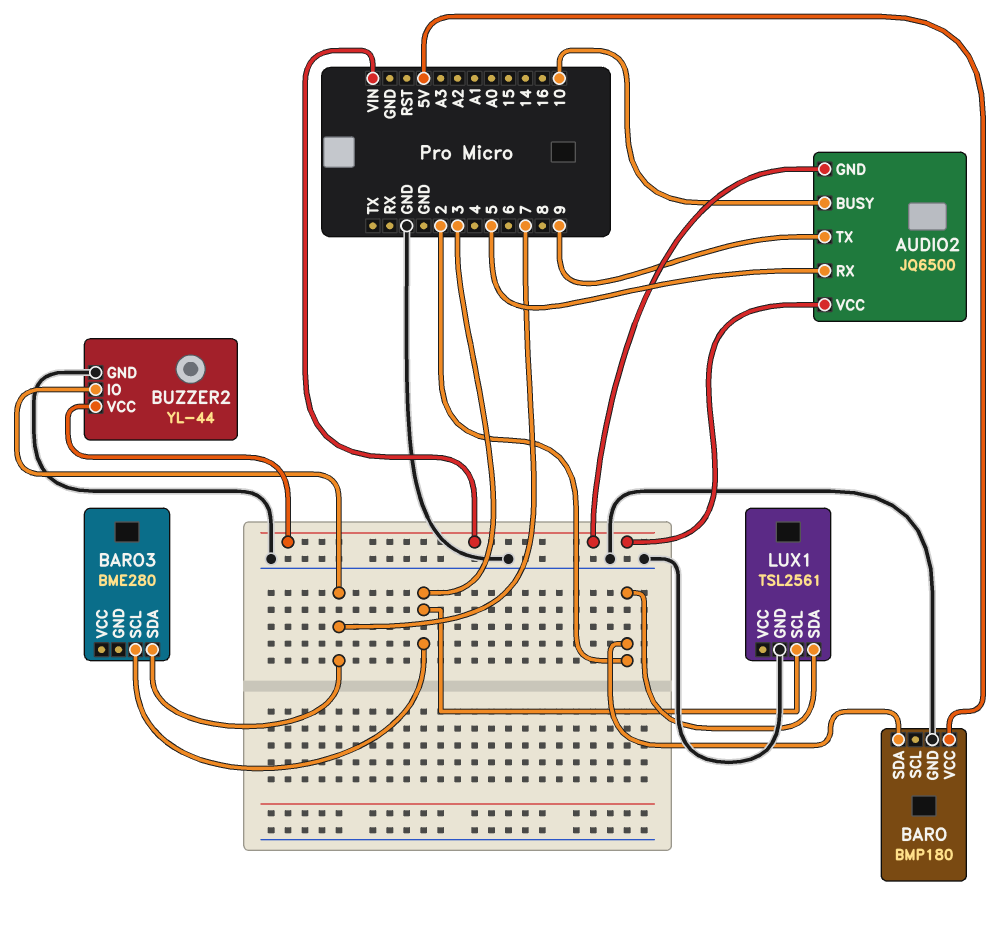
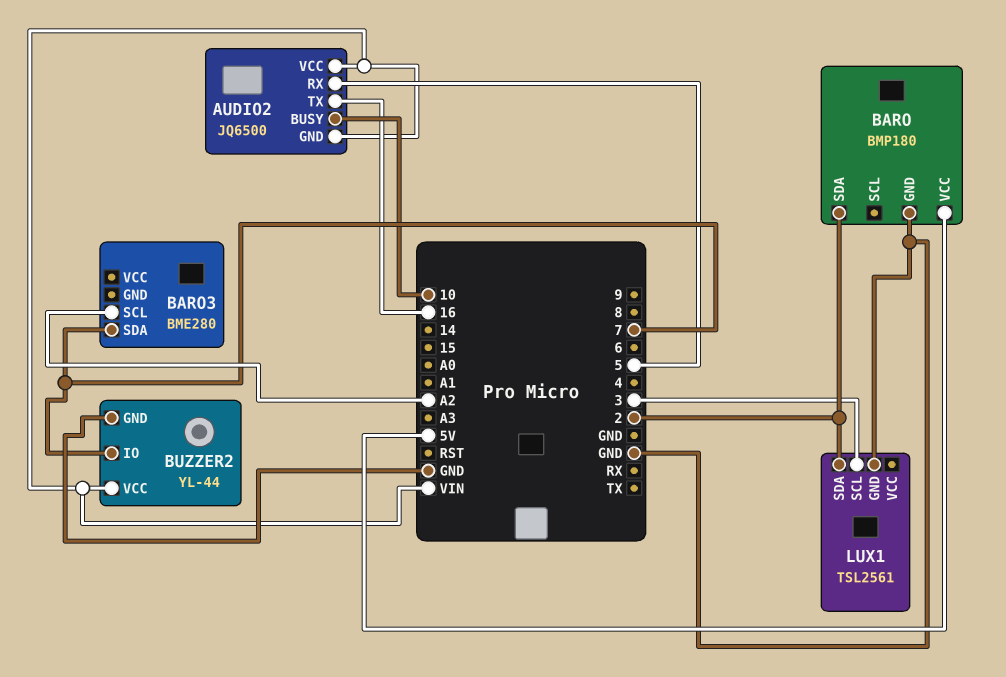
AUDIO2 pin TX: 9 -> 16
BARO3 pin SCL: 3 -> A2

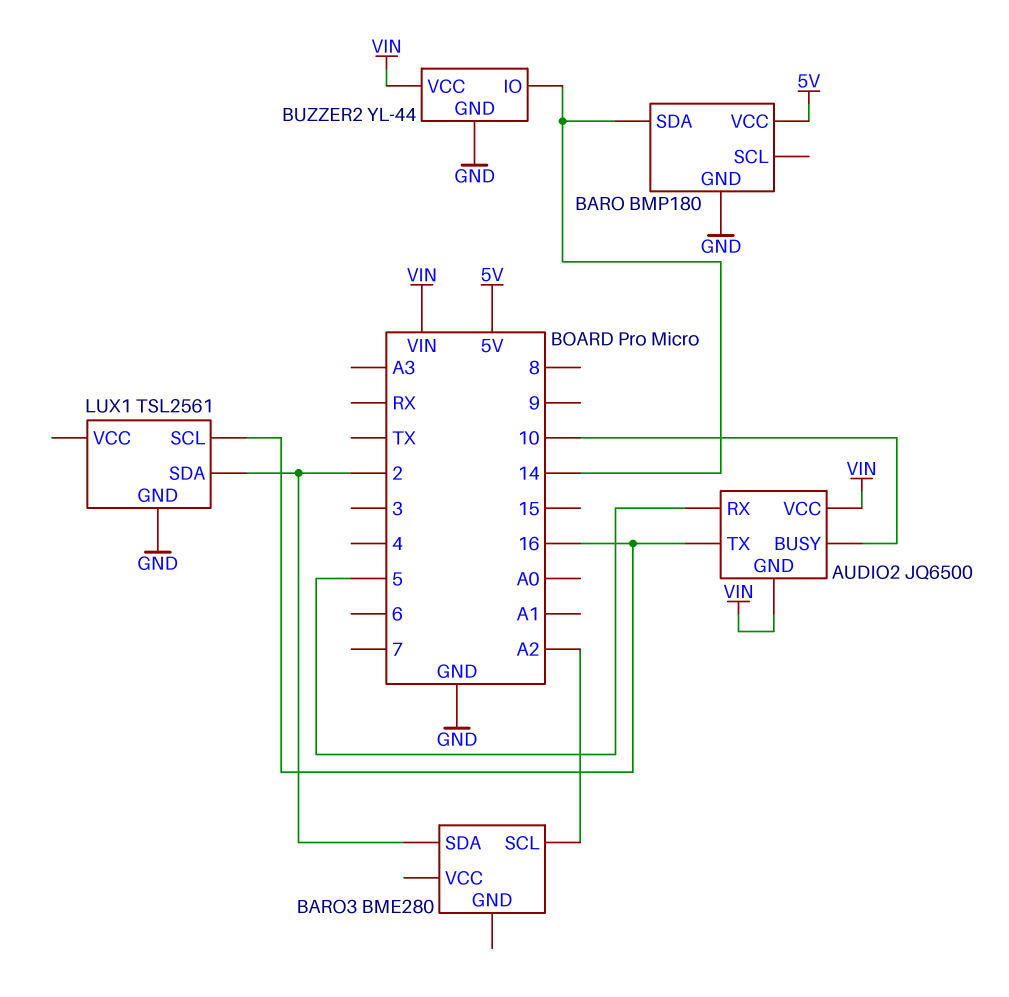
BARO pin SDA: 2 -> 14
BARO3 pin SDA: 7 -> 2
BUZZER2 pin IO: 7 -> 14
LUX1 pin SCL: 3 -> 16

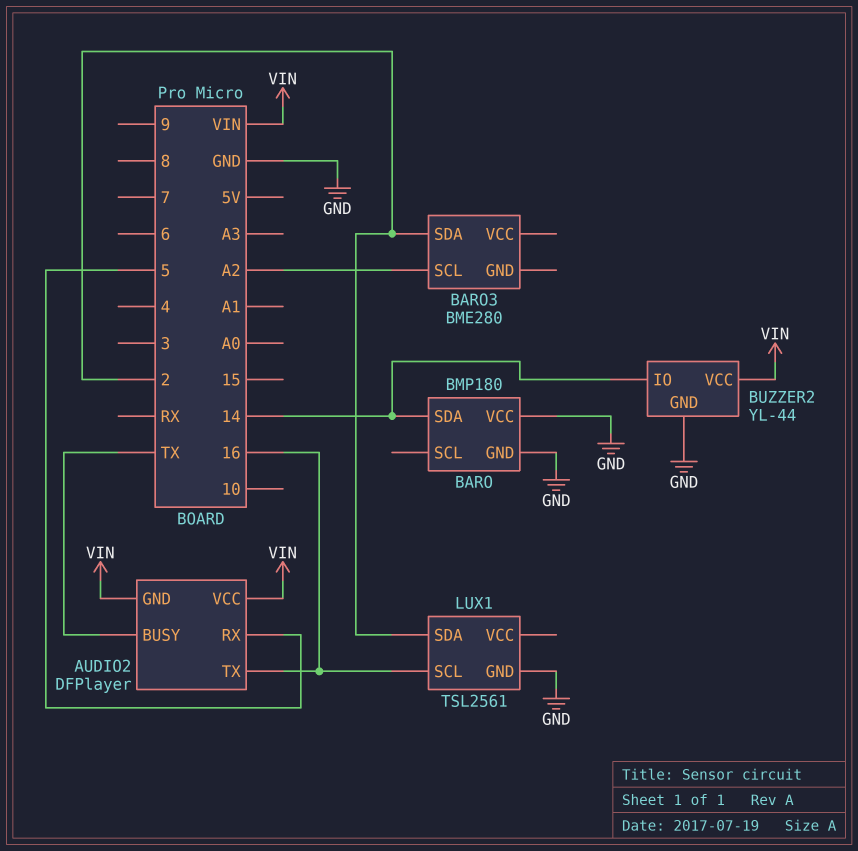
AUDIO2: JQ6500 -> DFPlayer
AUDIO2 pin BUSY: 10 -> TX
BARO pin VCC: 5V -> GND

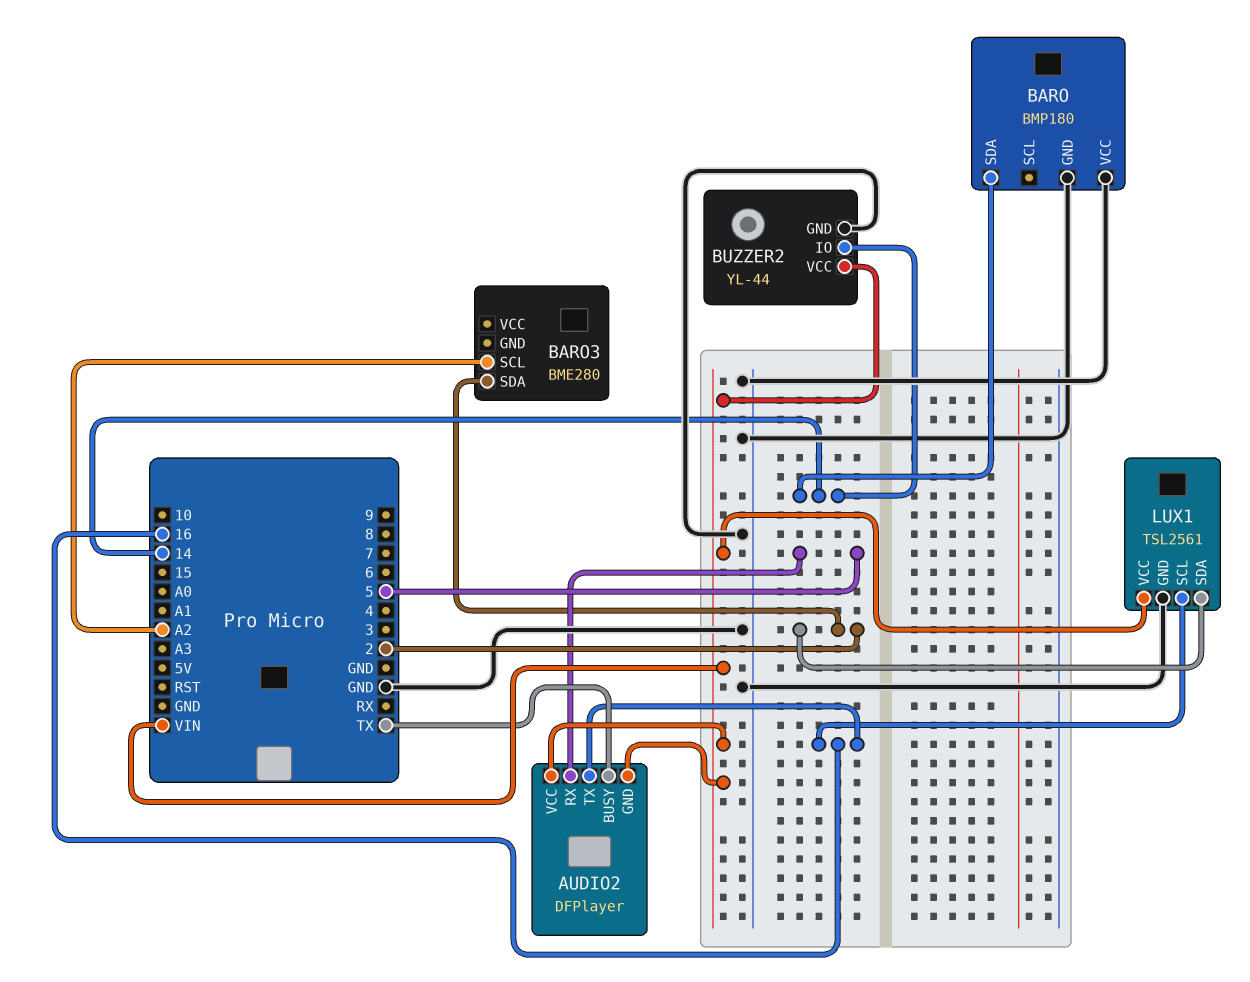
LUX1 pin VCC: none -> VIN

